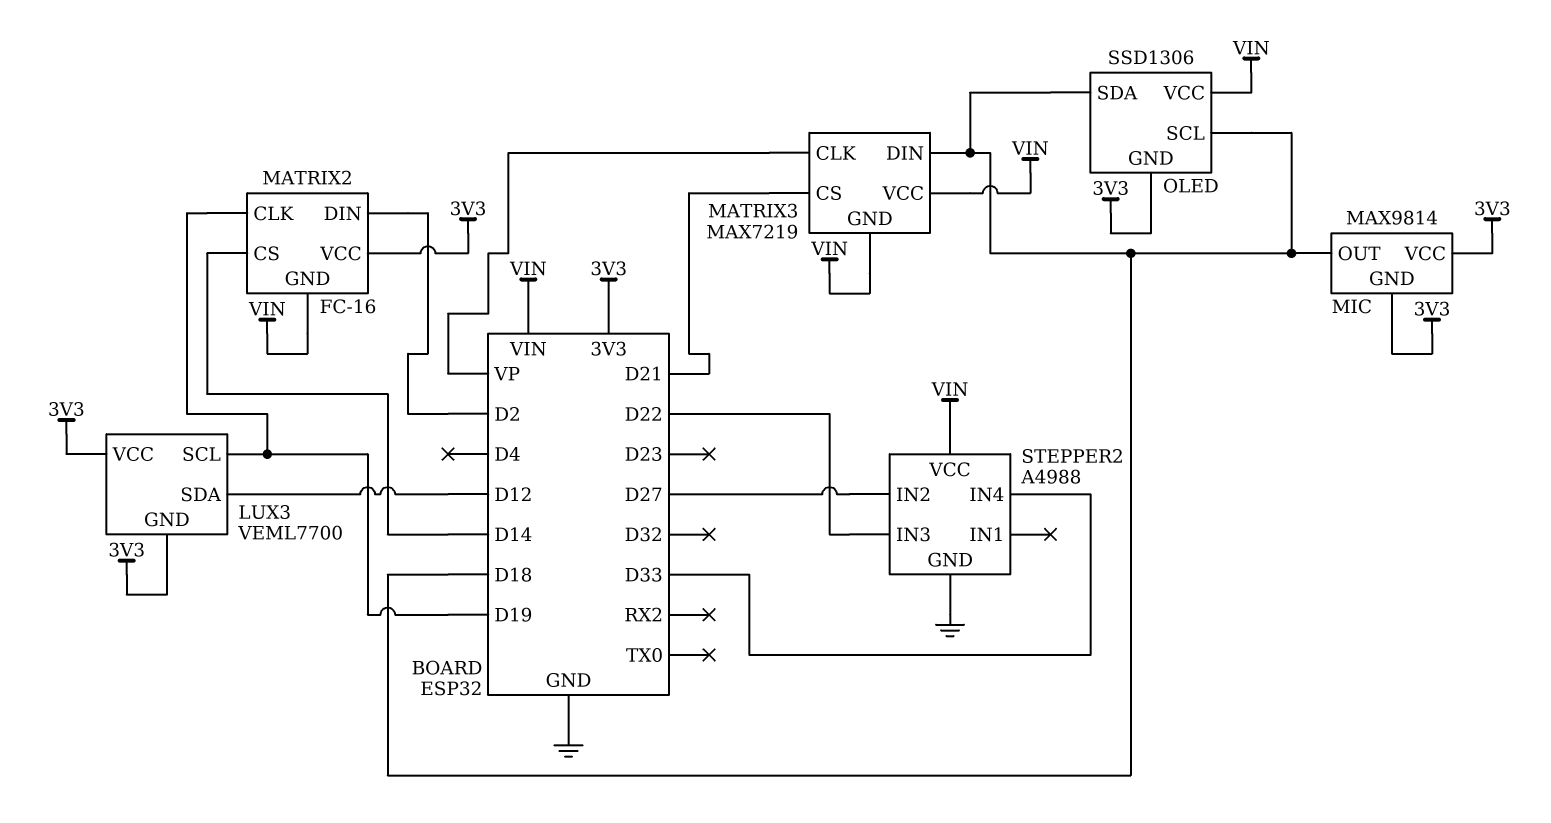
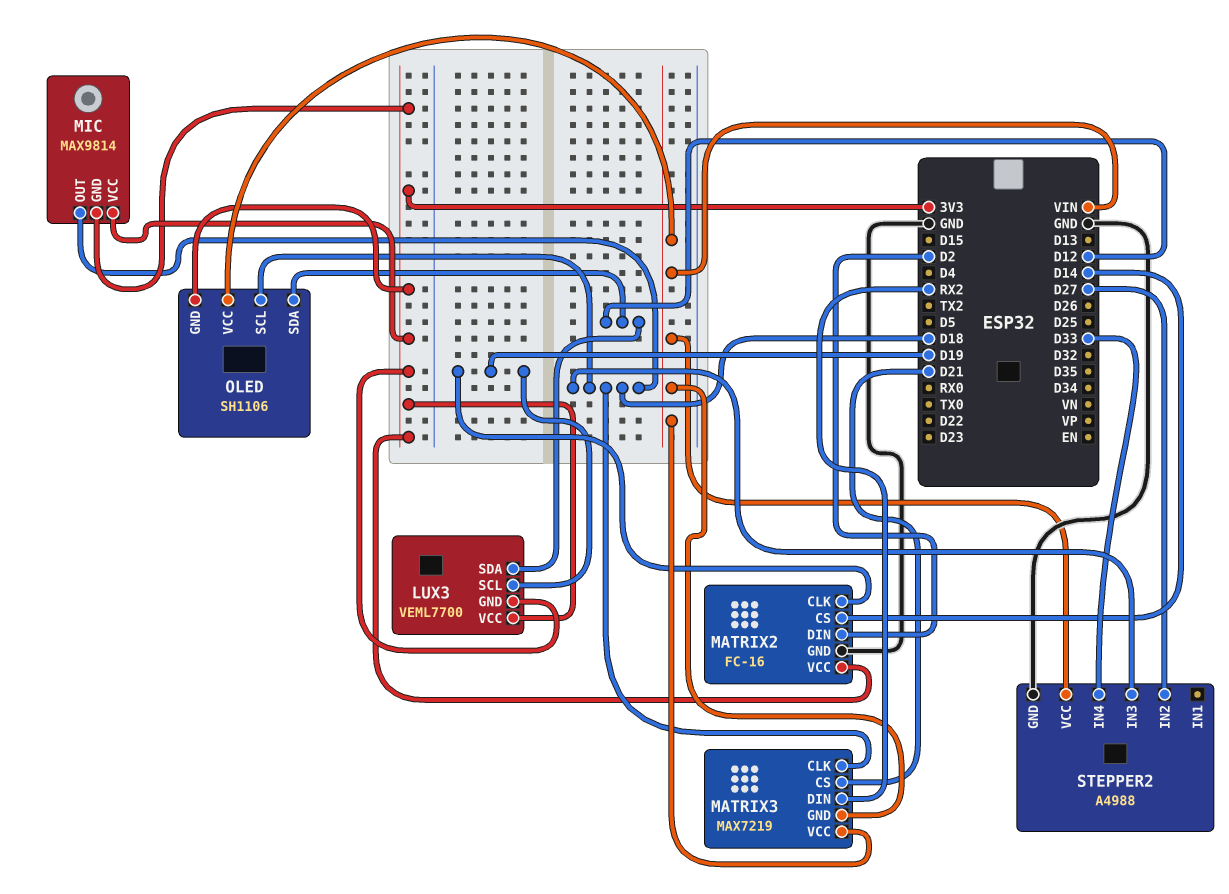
MATRIX2 pin GND: VIN -> GND
MATRIX3 pin CLK: VP -> D18
MATRIX3 pin DIN: D18 -> RX2
OLED: SSD1306 -> SH1106
OLED pin SDA: D18 -> D12
STEPPER2 pin IN3: D22 -> D18

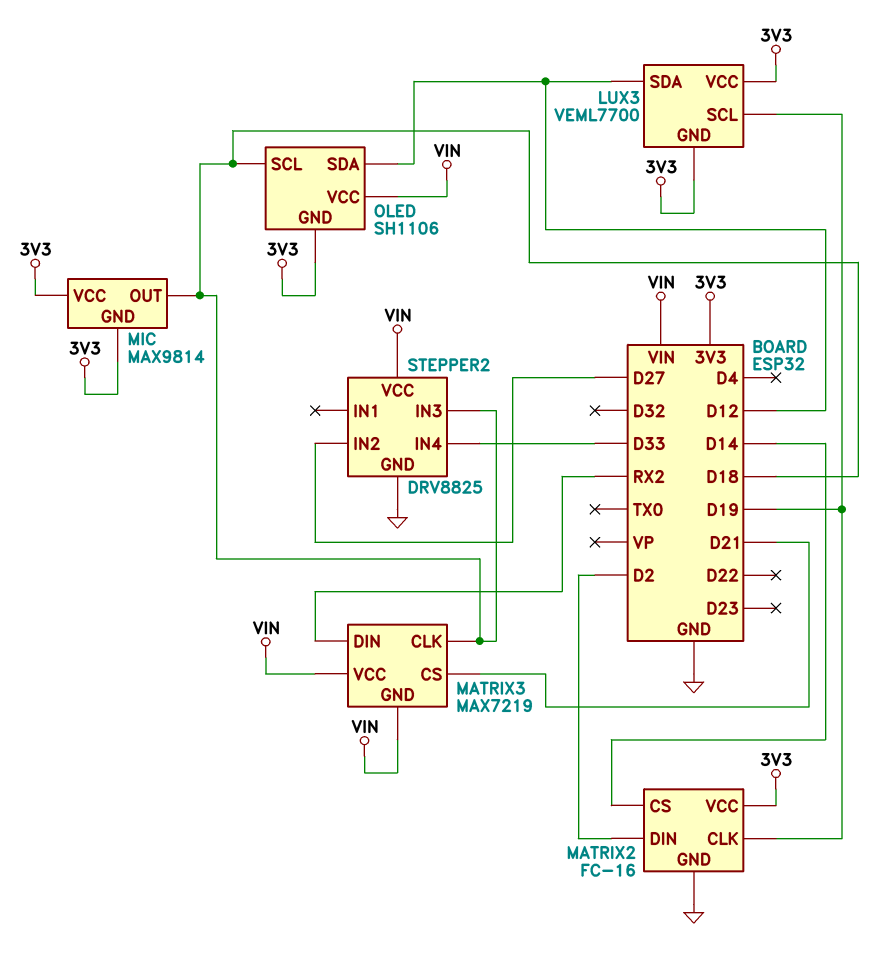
STEPPER2: A4988 -> DRV8825

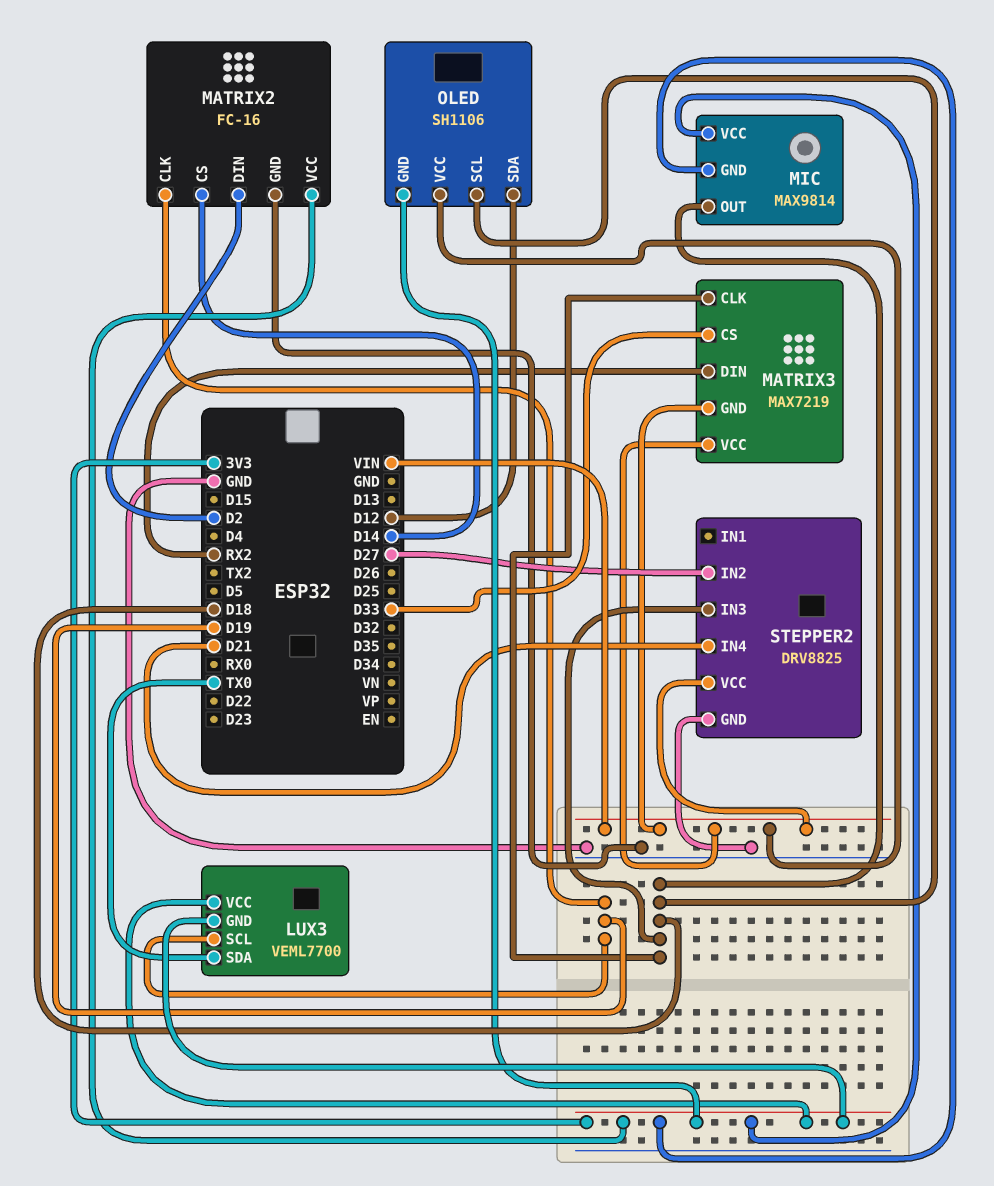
LUX3 pin SDA: D12 -> TX0
MATRIX3 pin CS: D21 -> D33
STEPPER2 pin IN4: D33 -> D21

